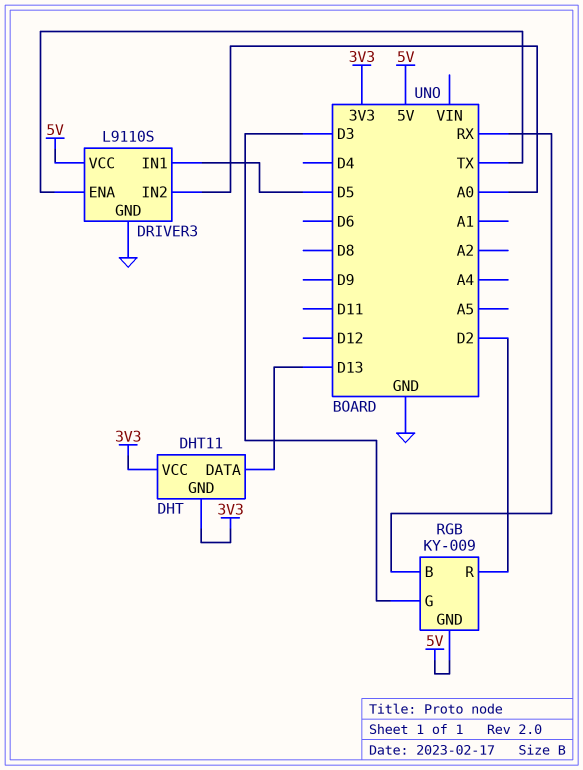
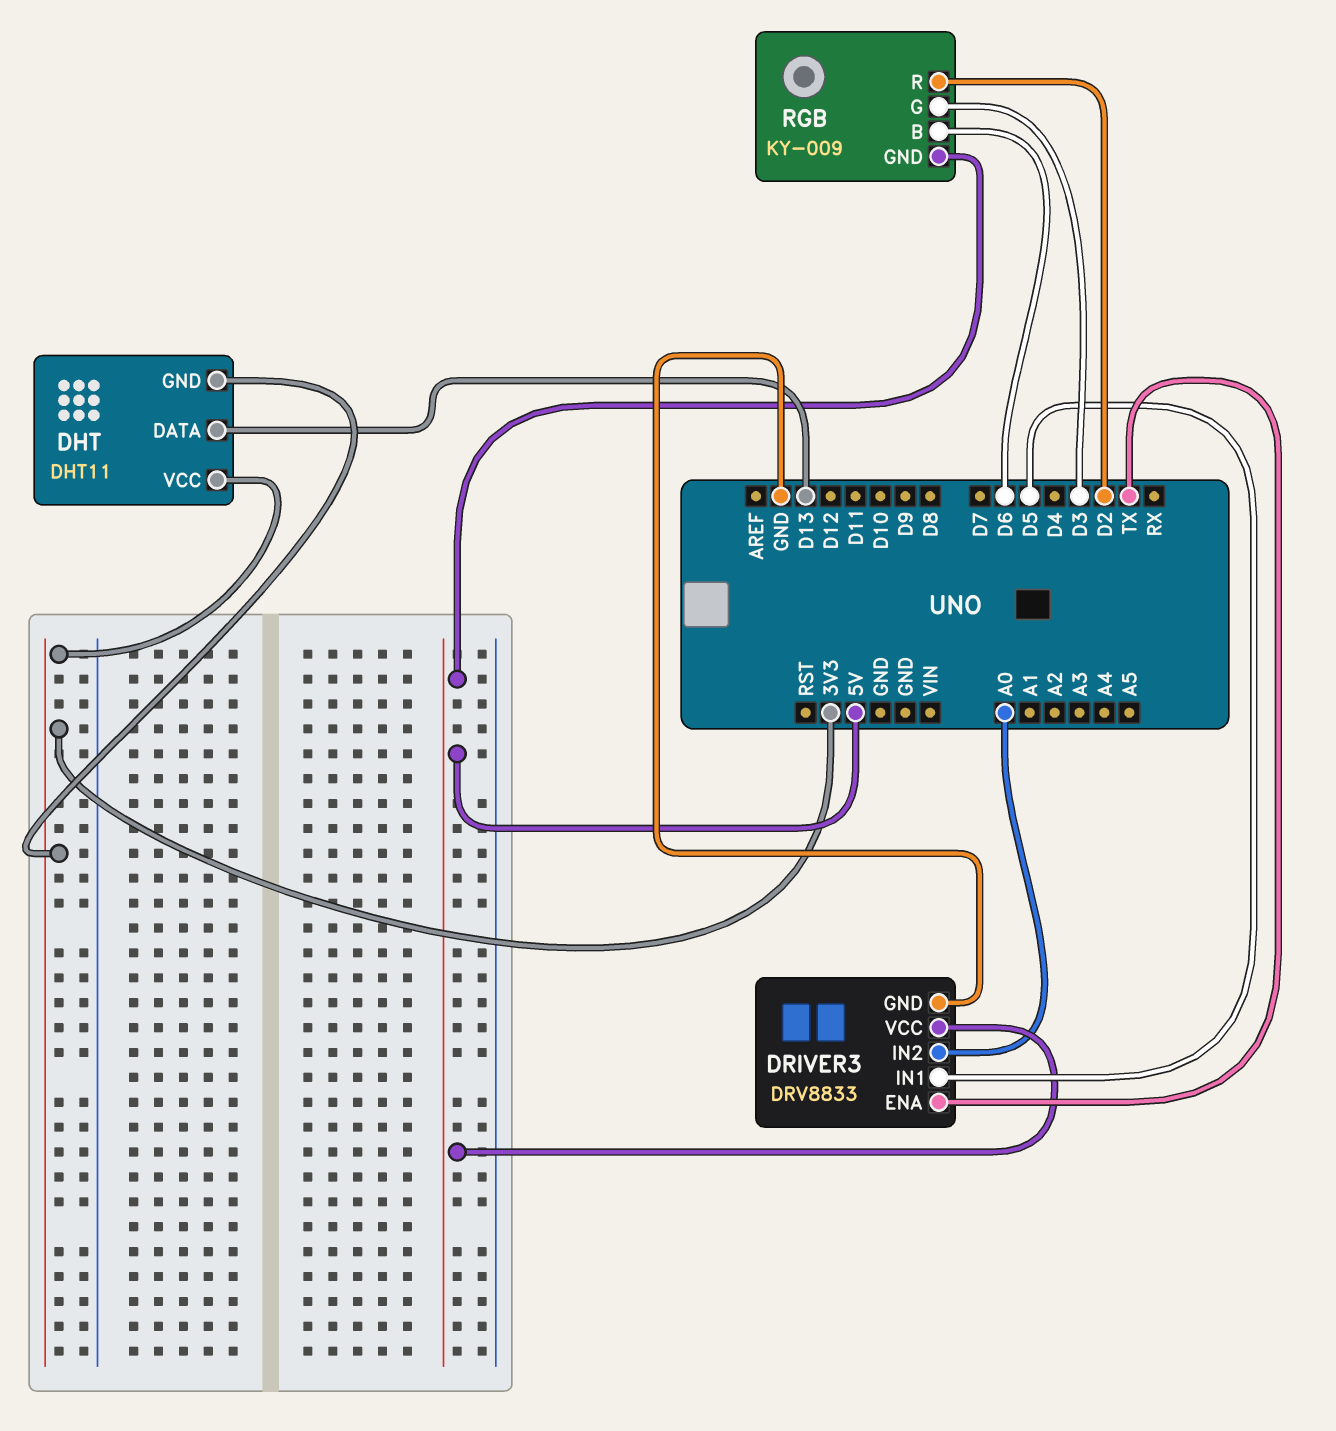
DRIVER3: L9110S -> DRV8833
RGB pin B: RX -> D6

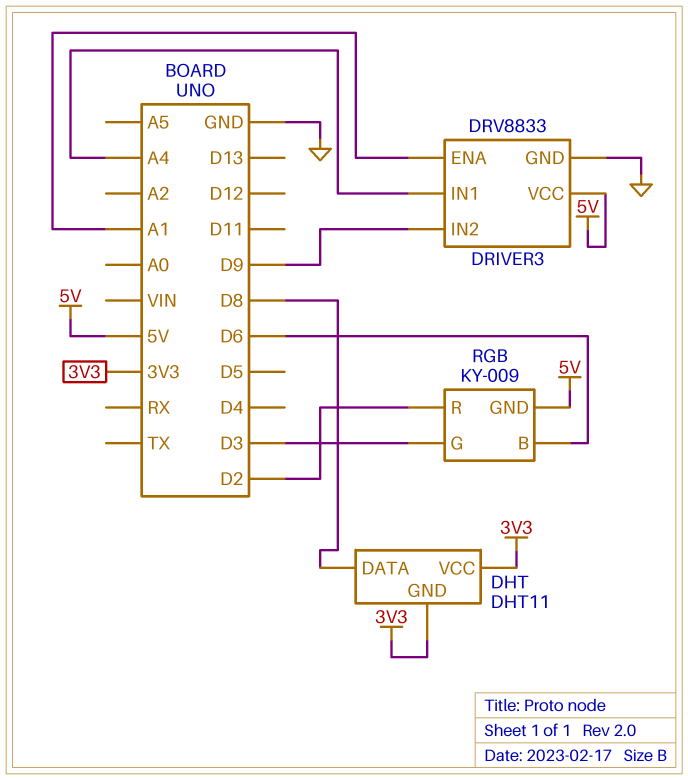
DHT pin DATA: D13 -> D8
DRIVER3 pin ENA: TX -> A1
DRIVER3 pin IN1: D5 -> A4
DRIVER3 pin IN2: A0 -> D9

